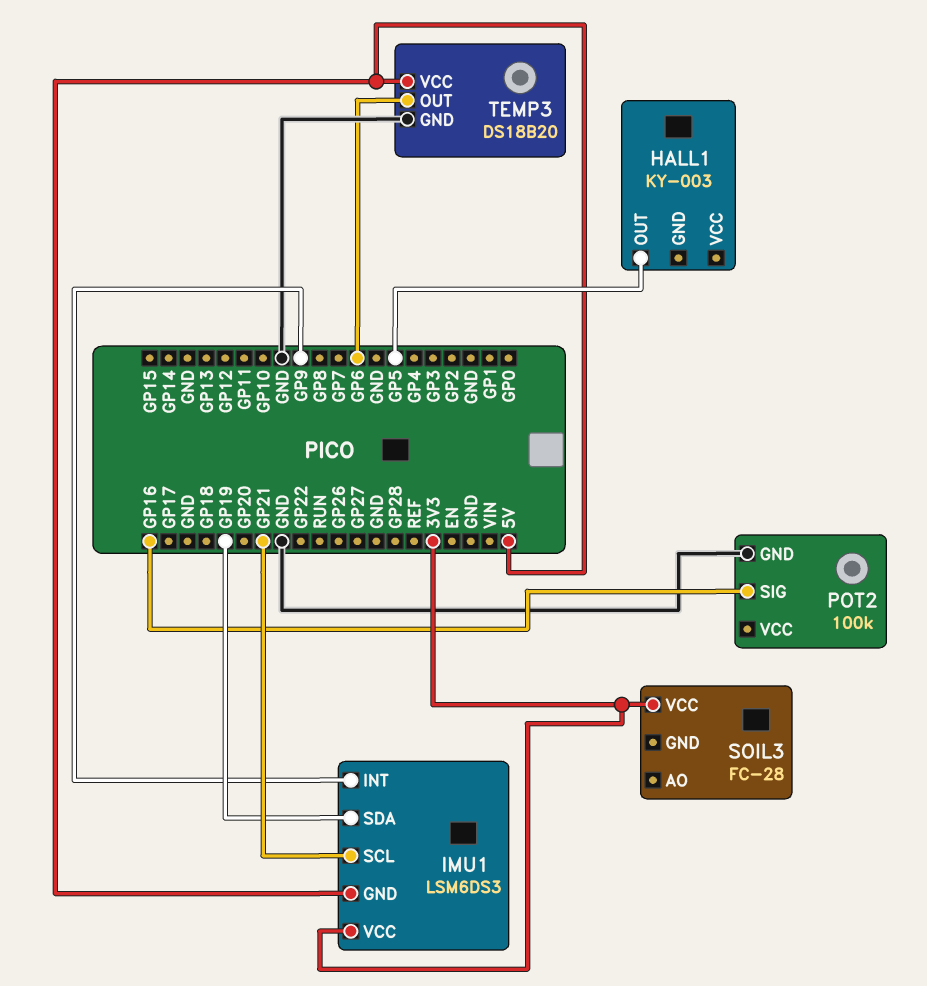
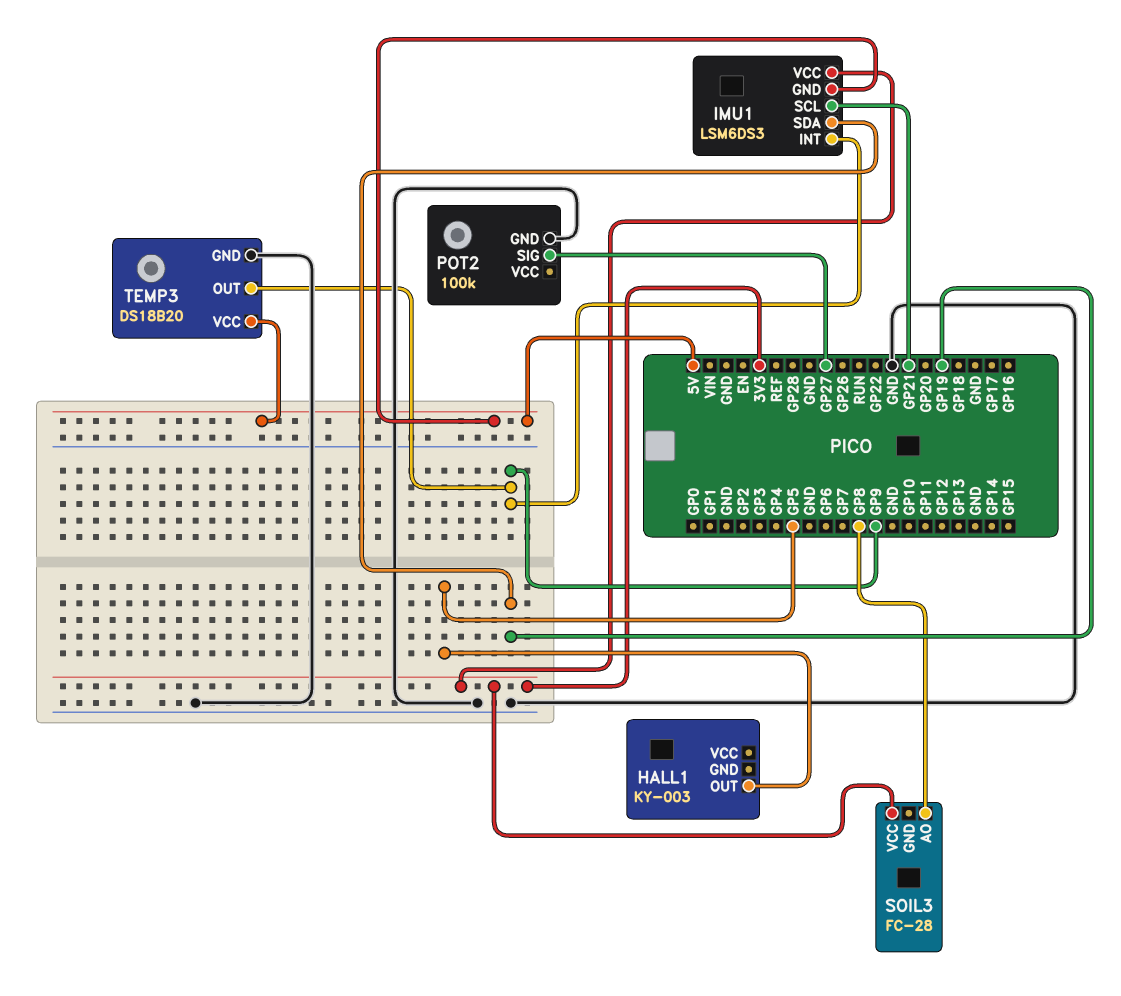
POT2 pin SIG: GP16 -> GP27
SOIL3 pin AO: none -> GP8
TEMP3 pin OUT: GP6 -> GP9

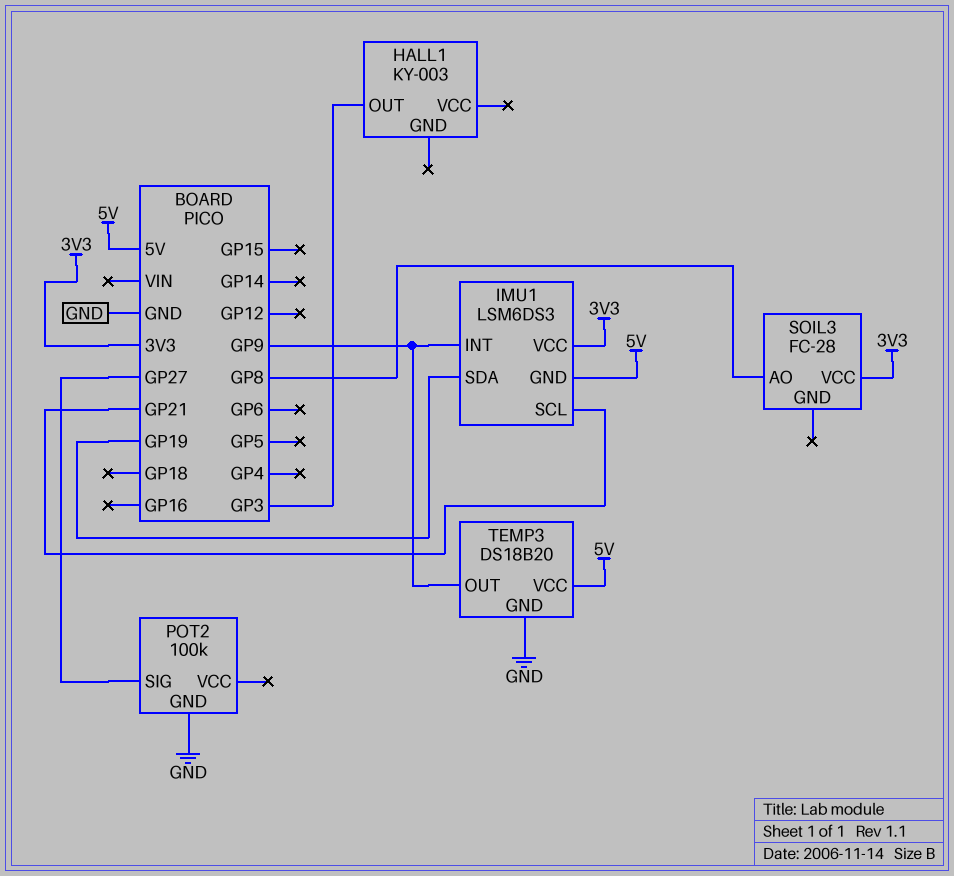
HALL1 pin OUT: GP5 -> GP3

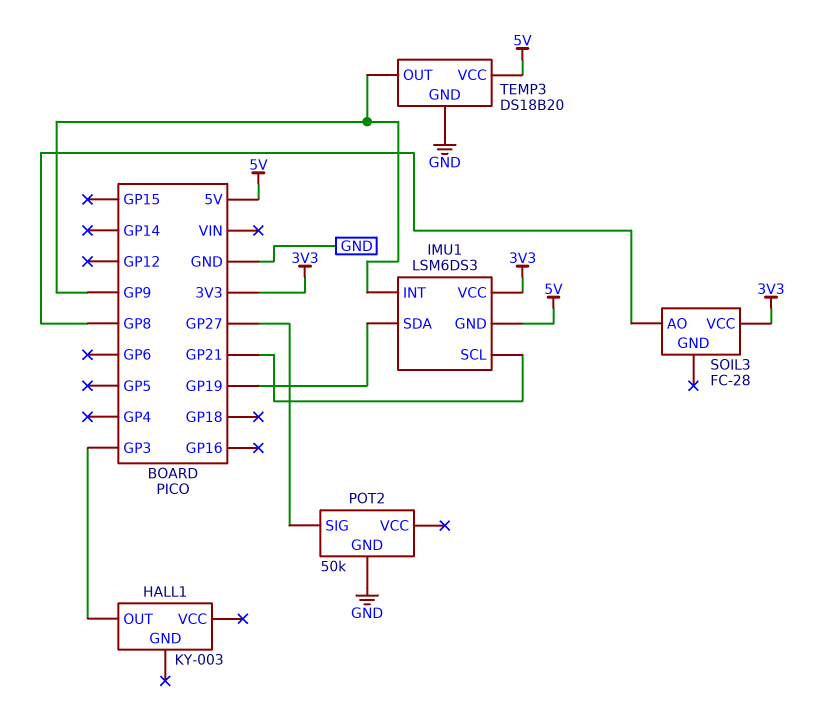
POT2: 100k -> 50k

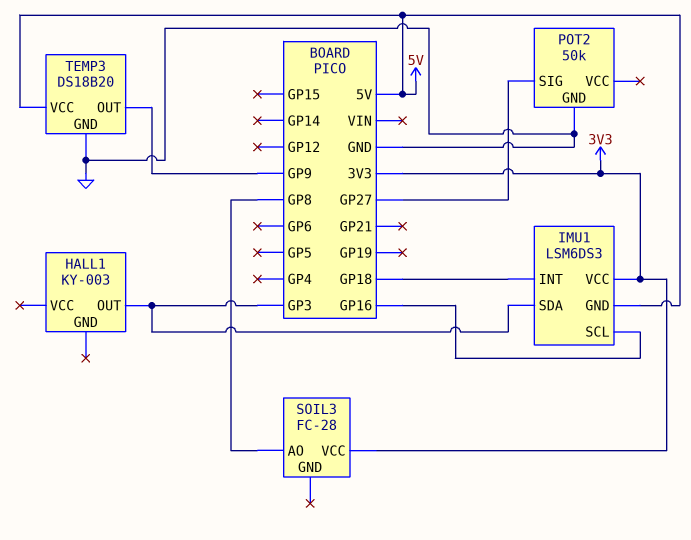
IMU1 pin INT: GP9 -> GP18
IMU1 pin SCL: GP21 -> GP16
IMU1 pin SDA: GP19 -> GP3

